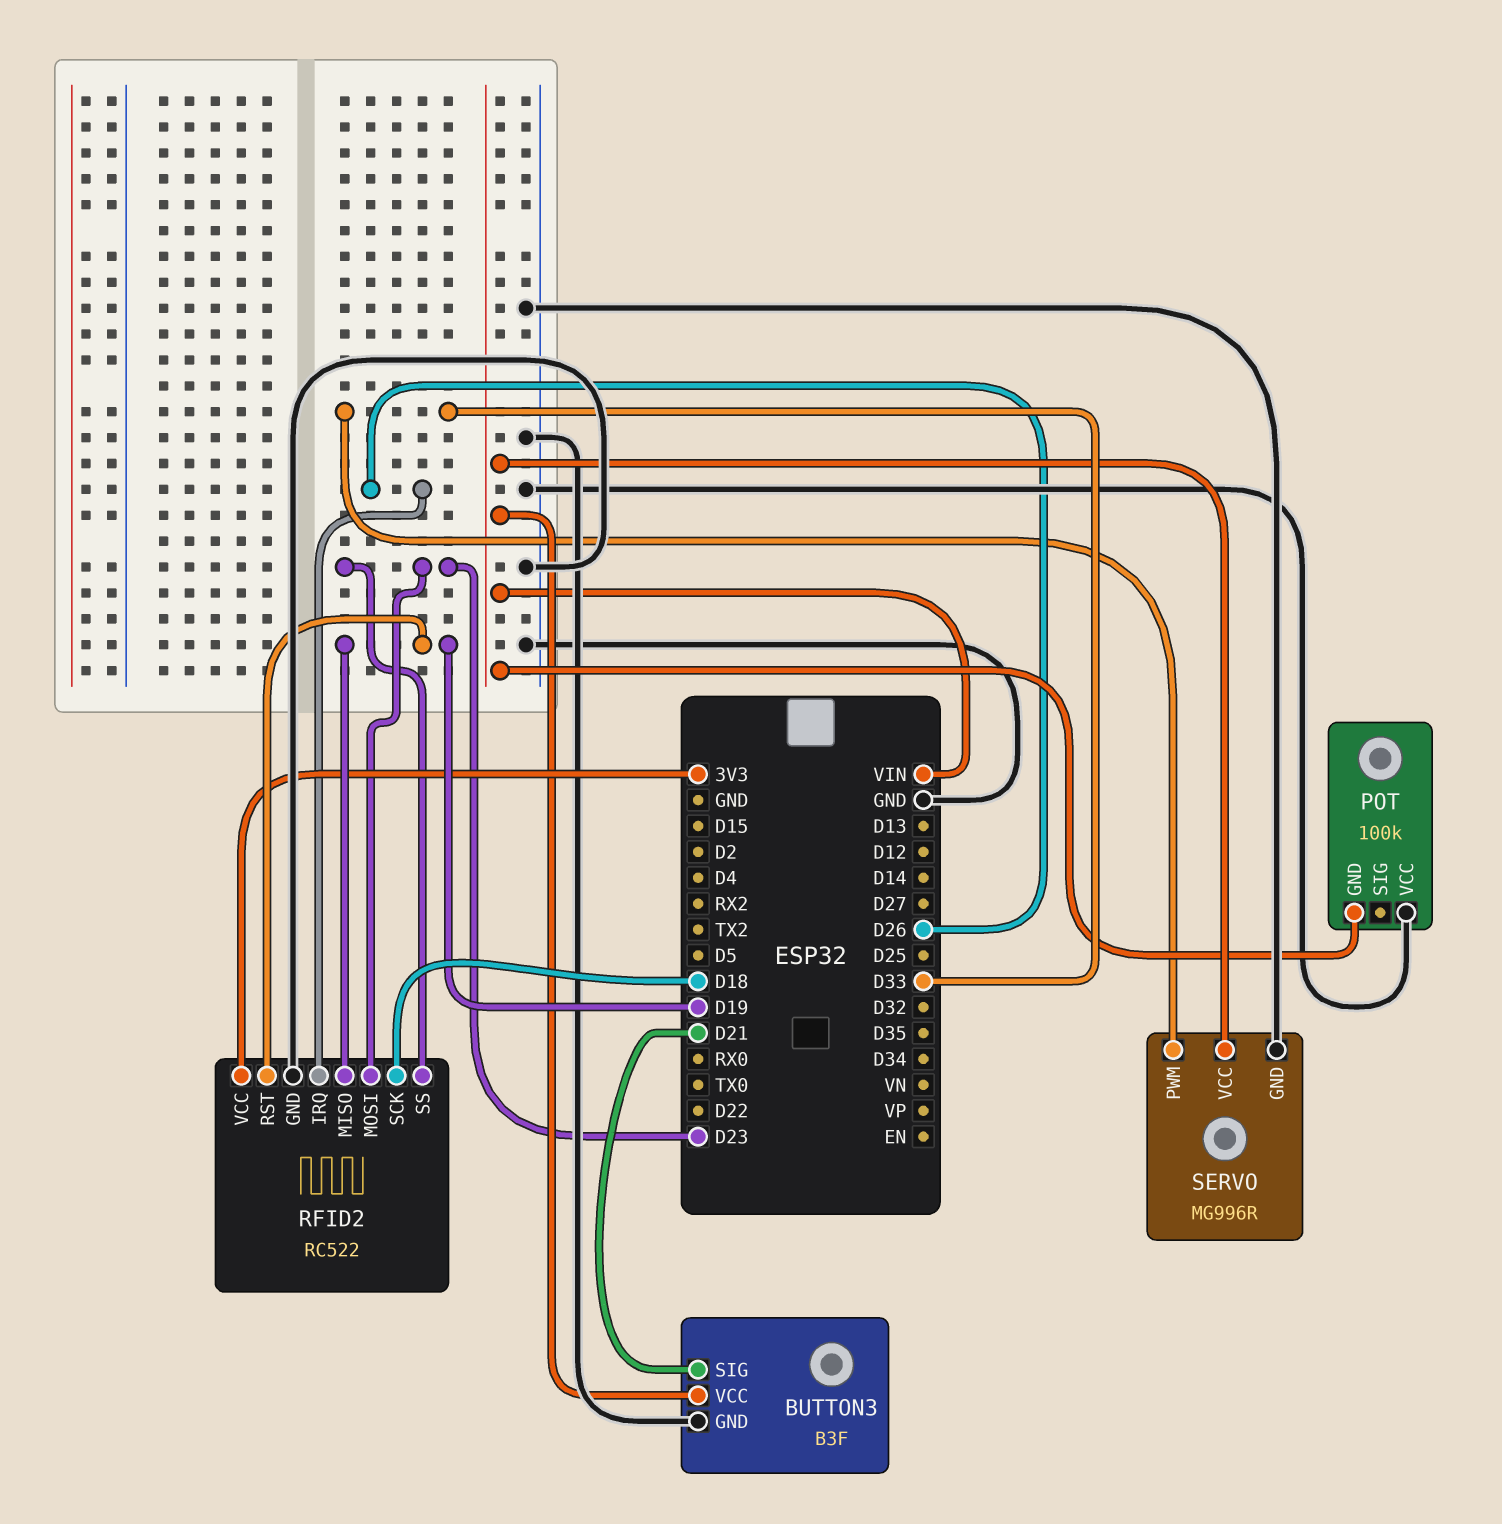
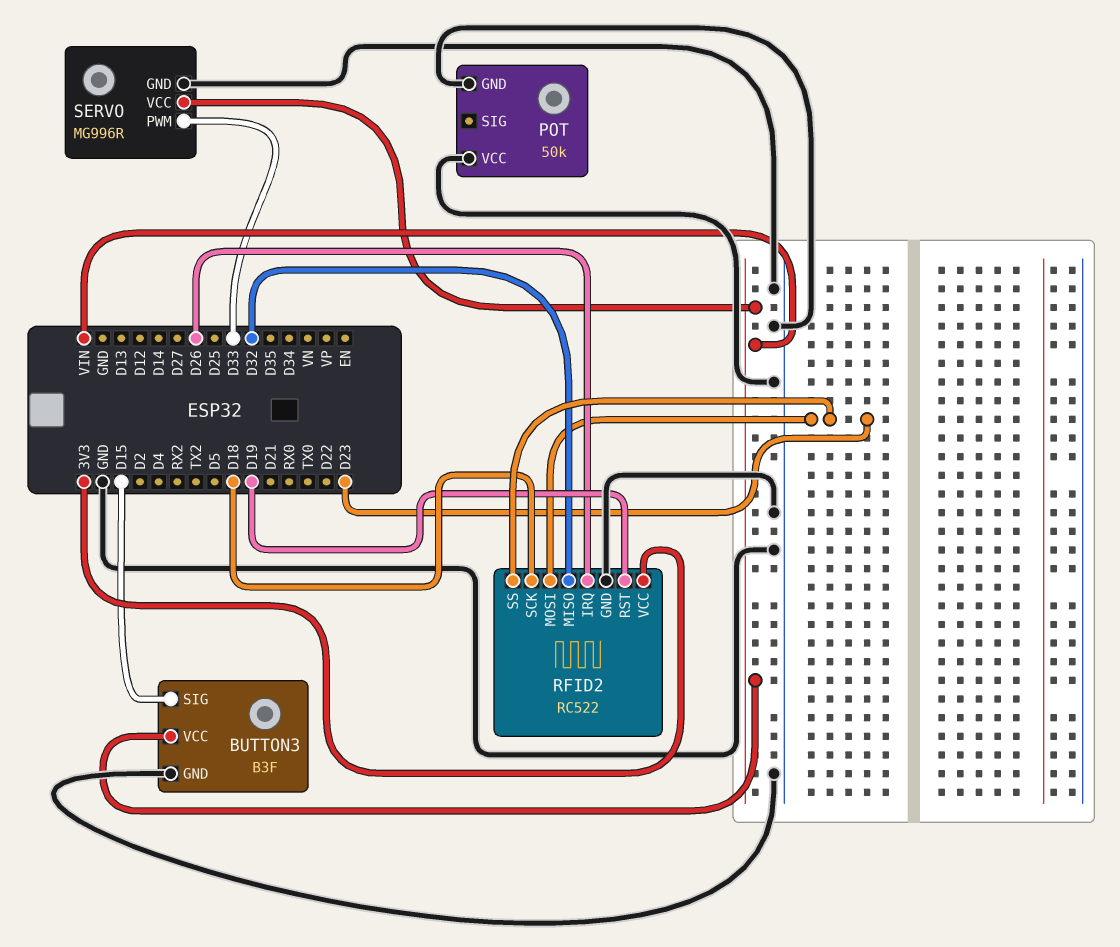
BUTTON3 pin SIG: D21 -> D15
POT: 100k -> 50k
POT pin GND: VIN -> GND
RFID2 pin MISO: D19 -> D32

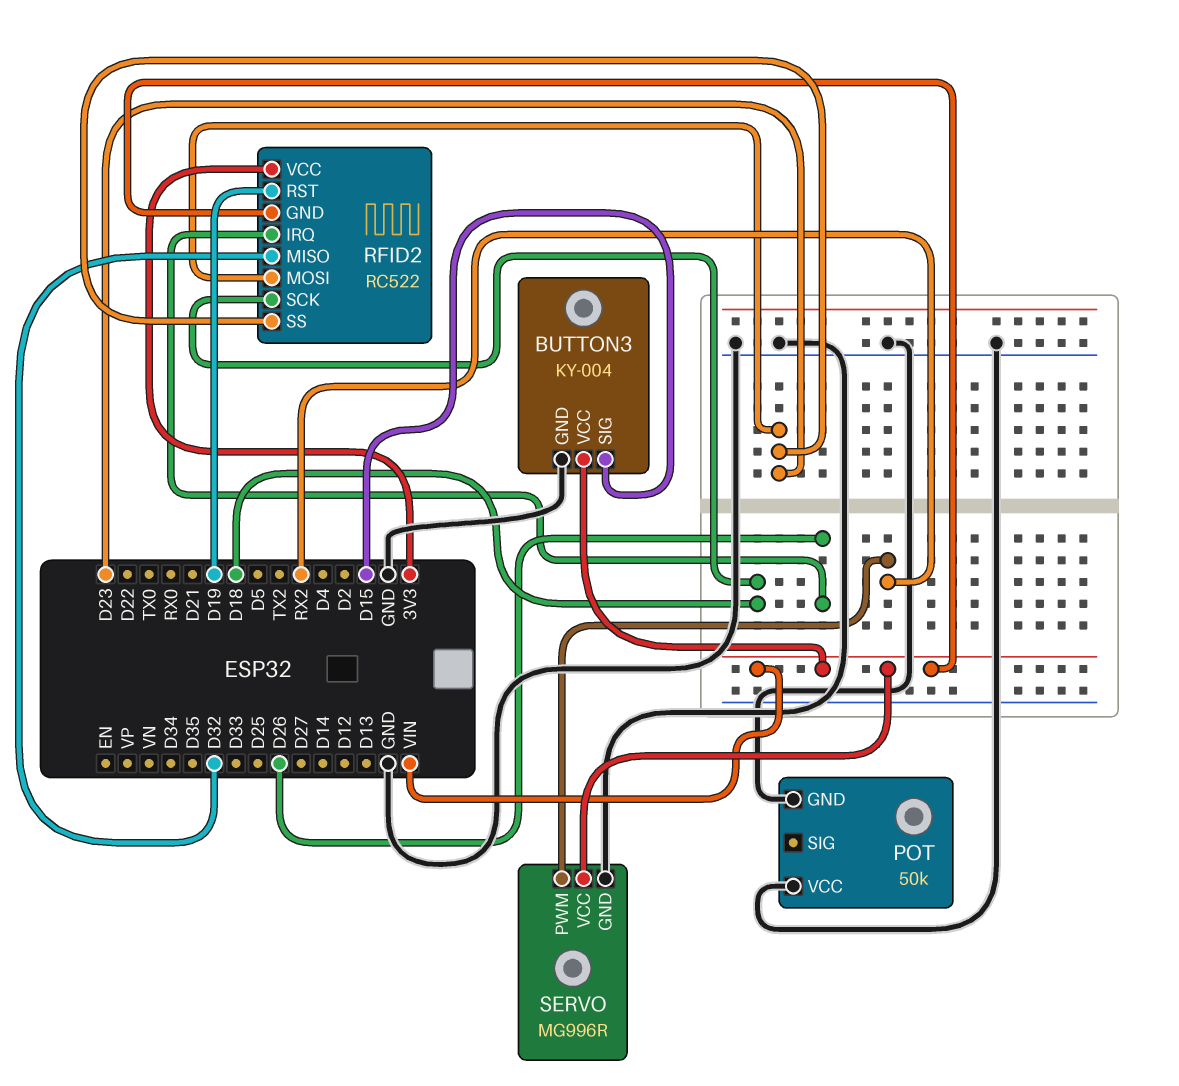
BUTTON3: B3F -> KY-004
RFID2 pin GND: GND -> VIN
SERVO pin PWM: D33 -> RX2

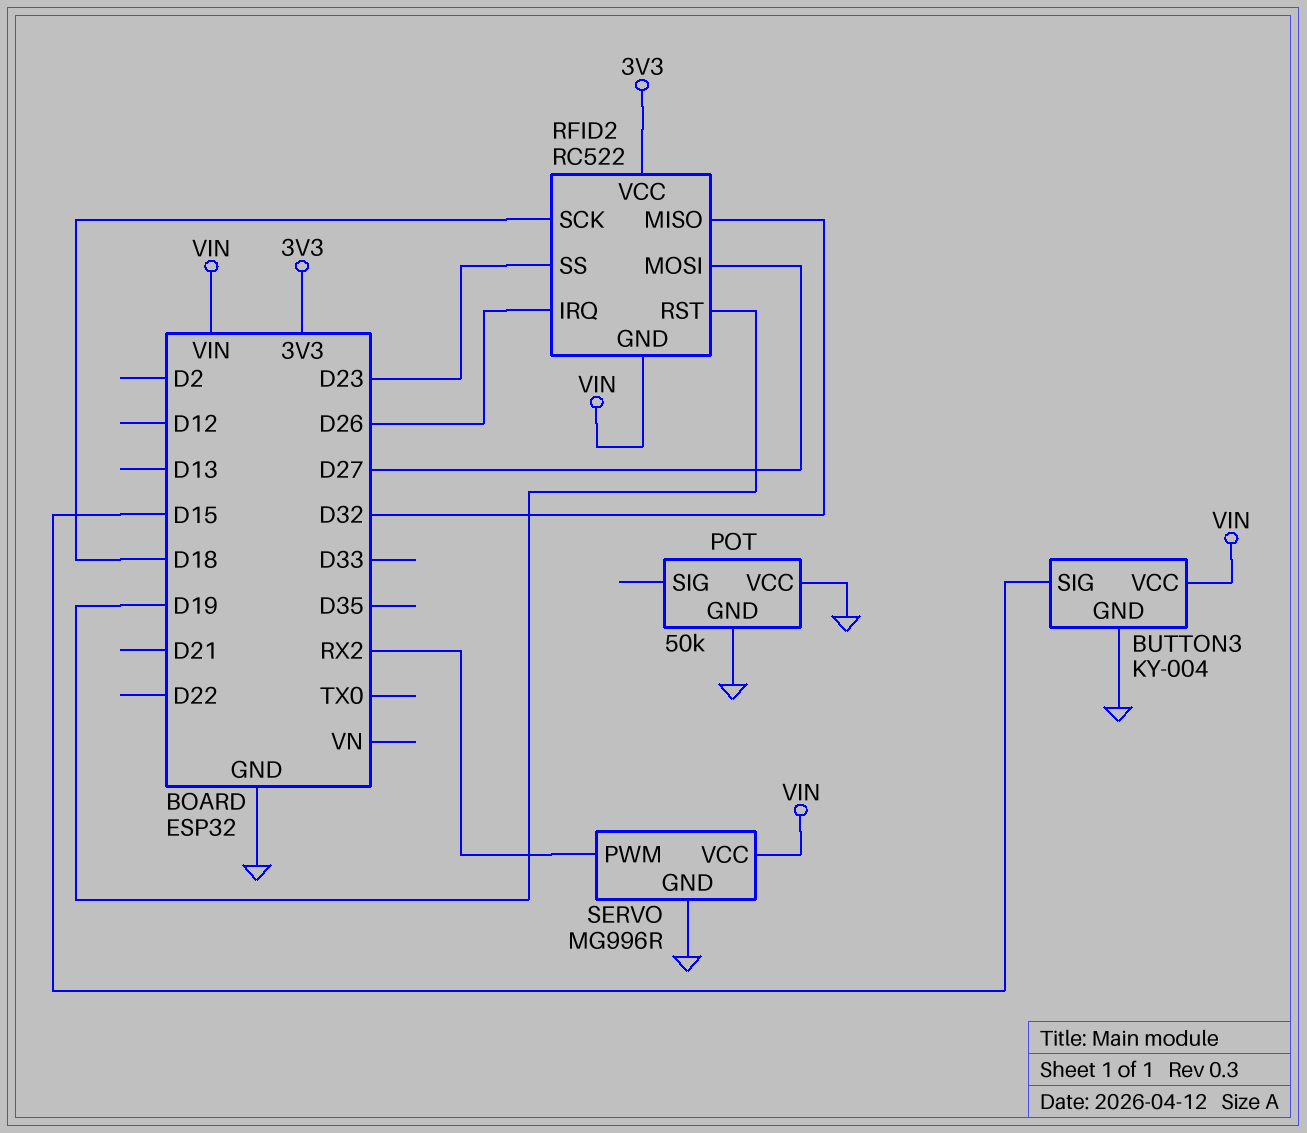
RFID2 pin MOSI: D23 -> D27

